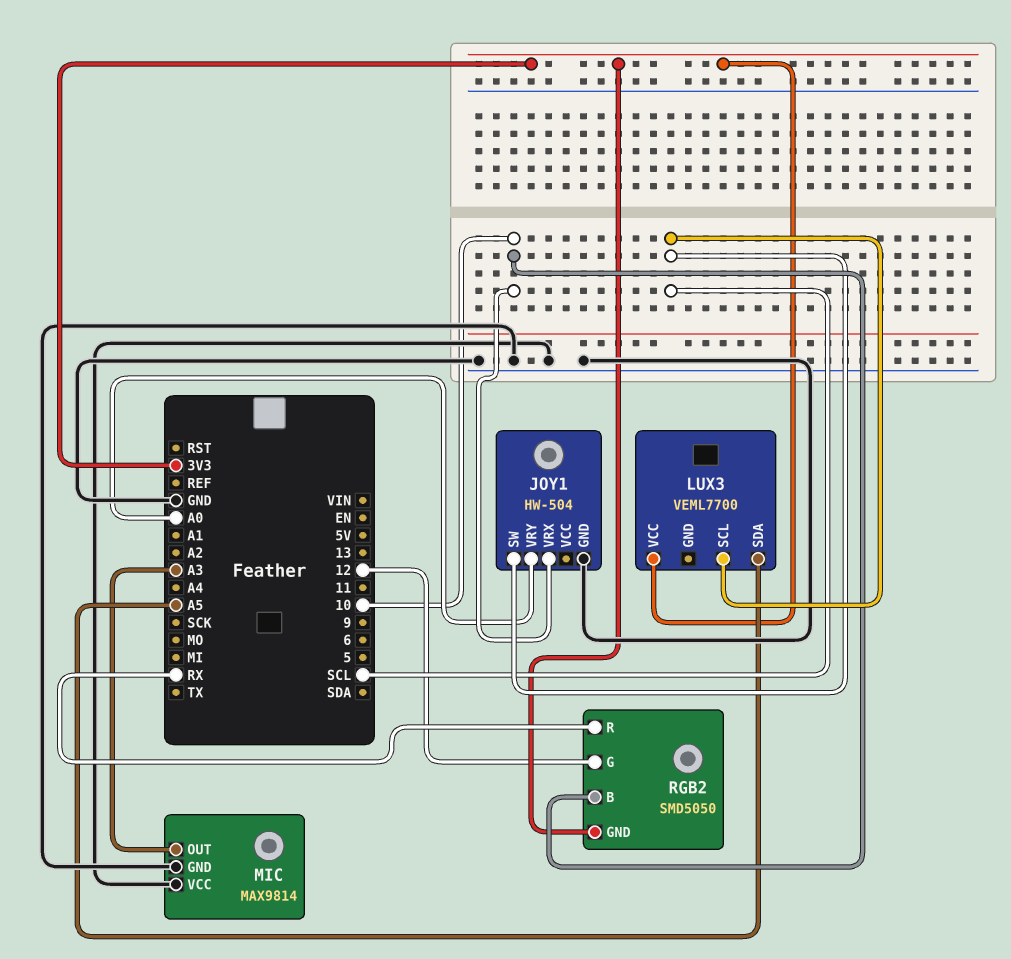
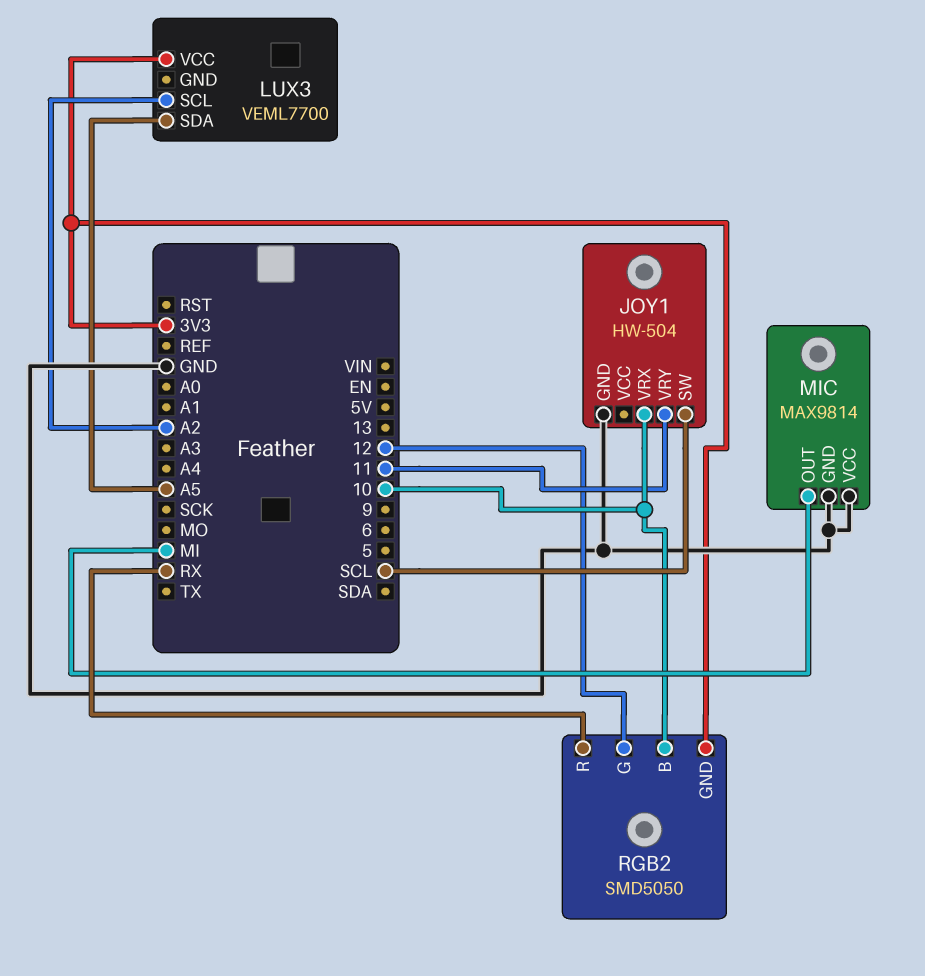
JOY1 pin VRY: A0 -> 11
LUX3 pin SCL: SCL -> A2
MIC pin OUT: A3 -> MI

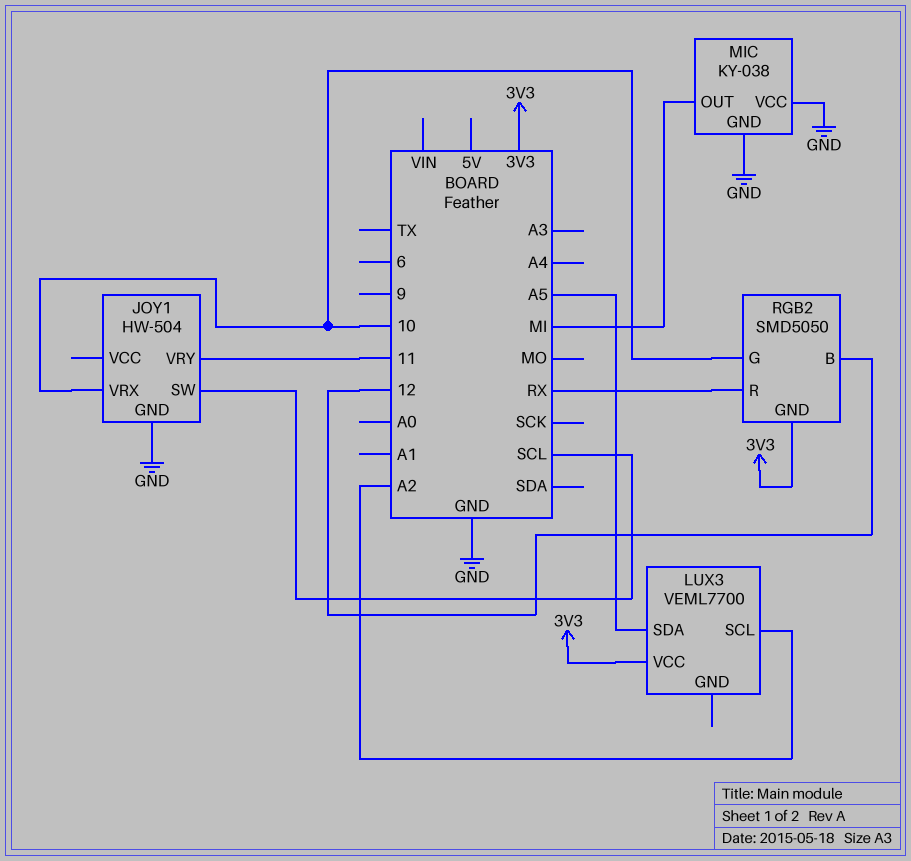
MIC: MAX9814 -> KY-038
RGB2 pin B: 10 -> 12
RGB2 pin G: 12 -> 10

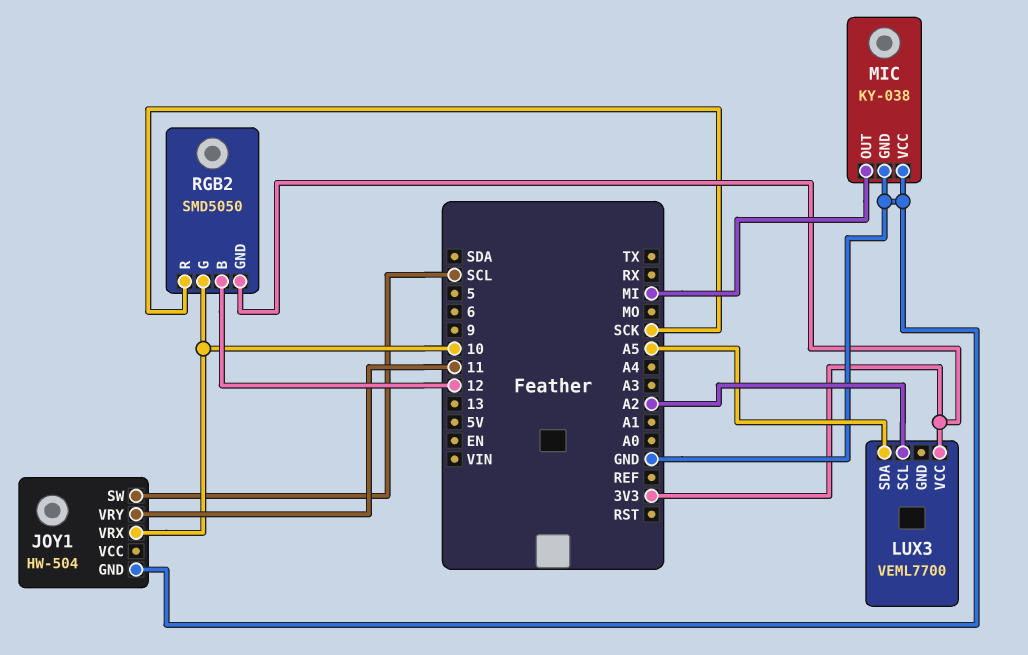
RGB2 pin R: RX -> SCK

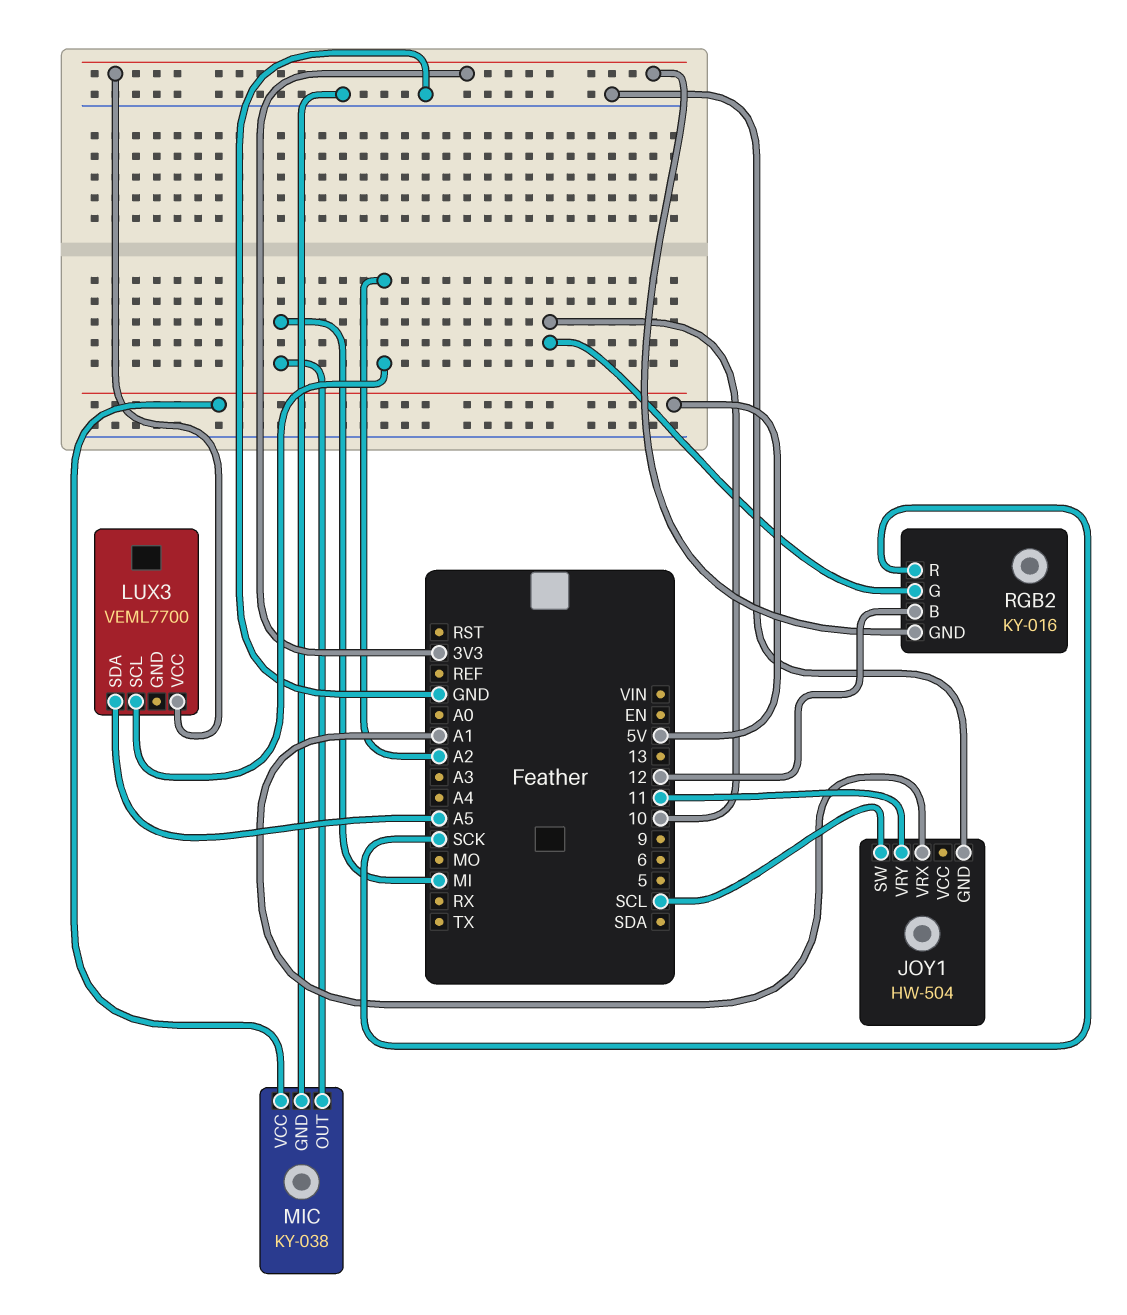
JOY1 pin VRX: 10 -> A1
MIC pin VCC: GND -> 5V
RGB2: SMD5050 -> KY-016

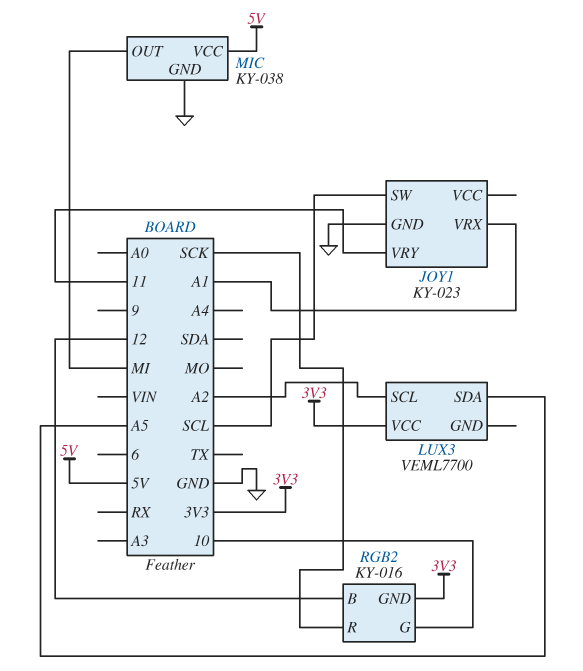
JOY1: HW-504 -> KY-023

